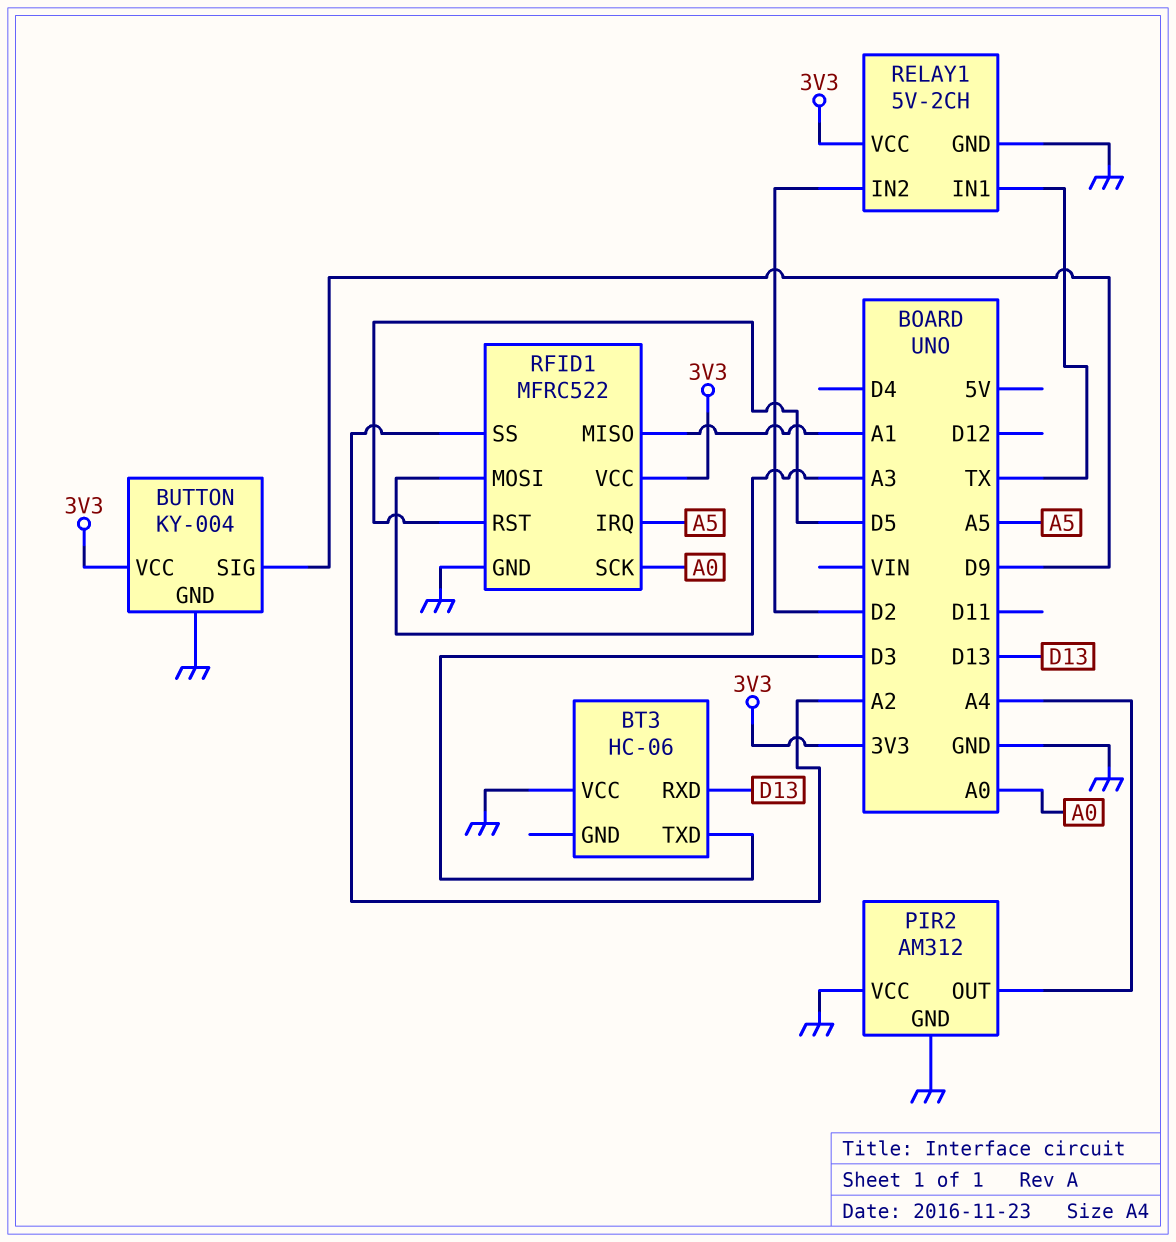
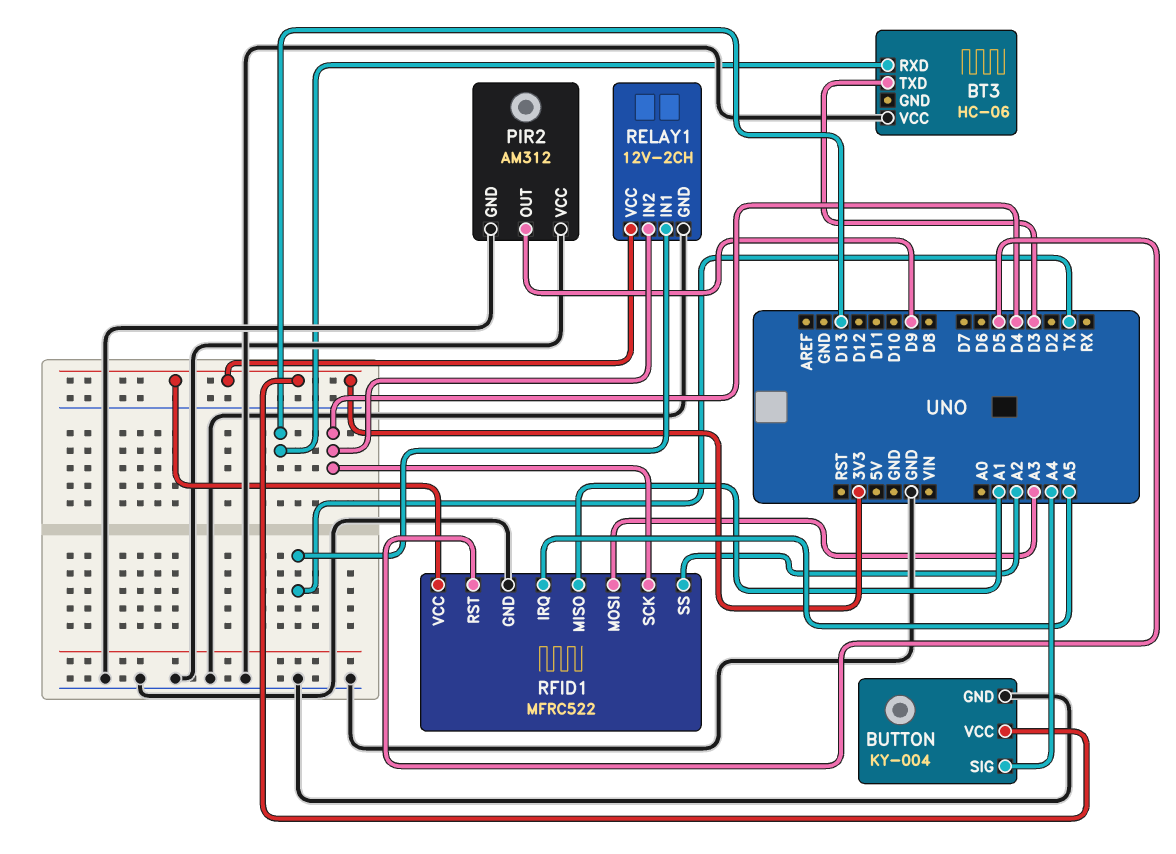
BUTTON pin SIG: D9 -> A4
PIR2 pin OUT: A4 -> D9
RELAY1: 5V-2CH -> 12V-2CH
RELAY1 pin IN2: D2 -> D4
RFID1 pin SCK: A0 -> D4

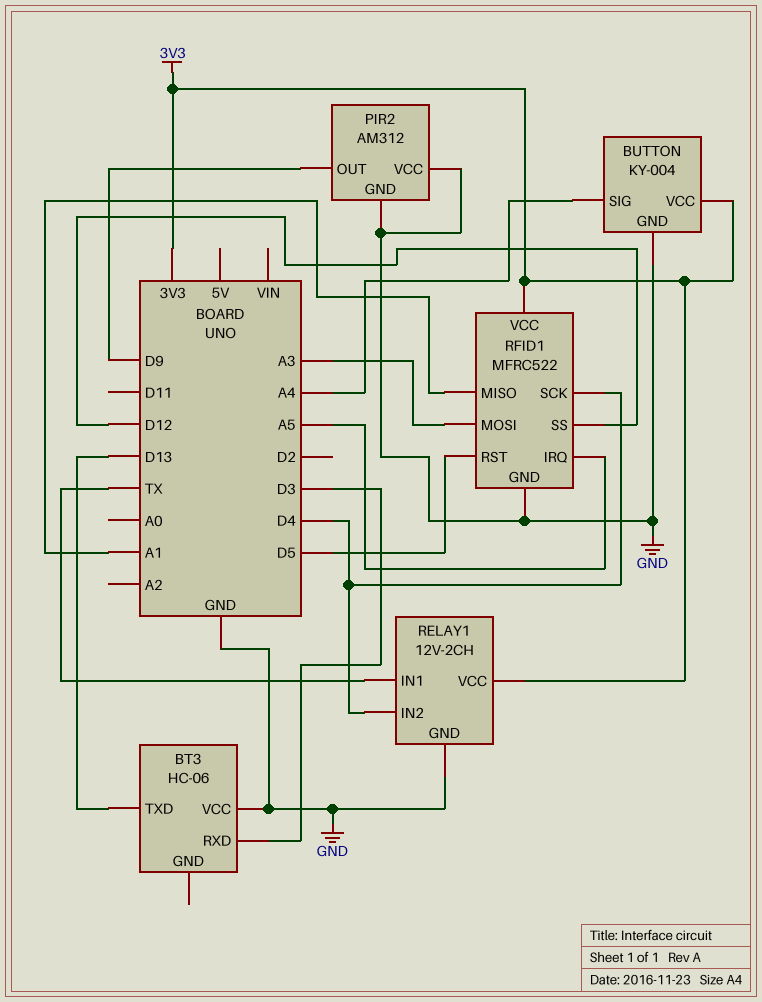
BT3 pin RXD: D13 -> D3
BT3 pin TXD: D3 -> D13
RFID1 pin SS: A2 -> D12

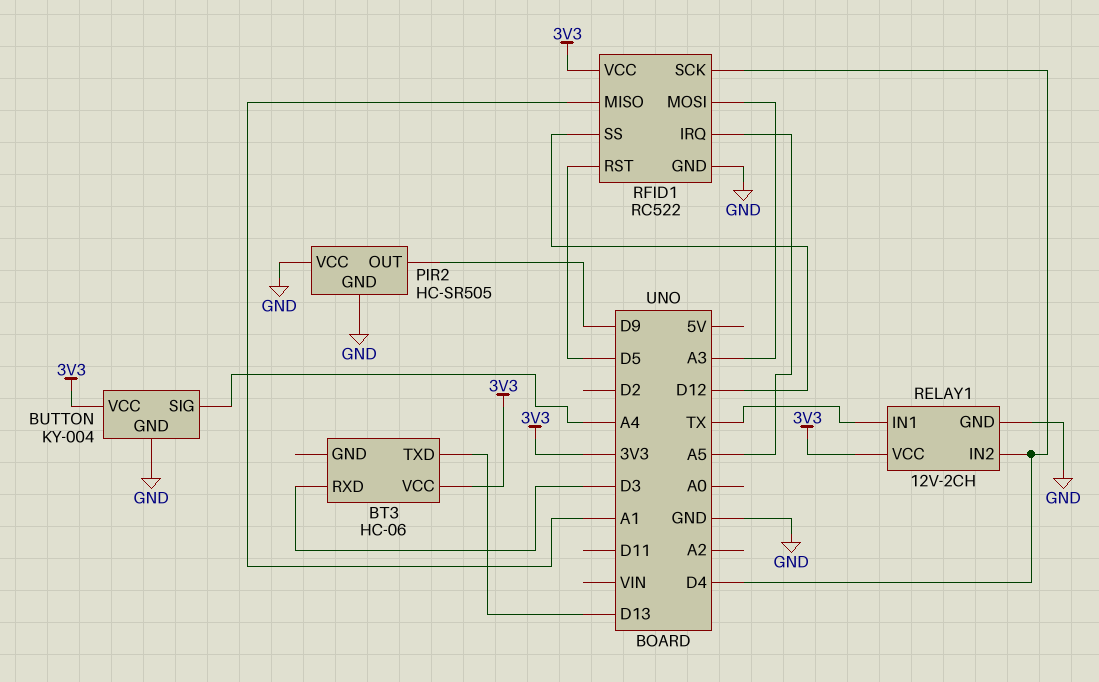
BT3 pin VCC: GND -> 3V3
PIR2: AM312 -> HC-SR505
RFID1: MFRC522 -> RC522

